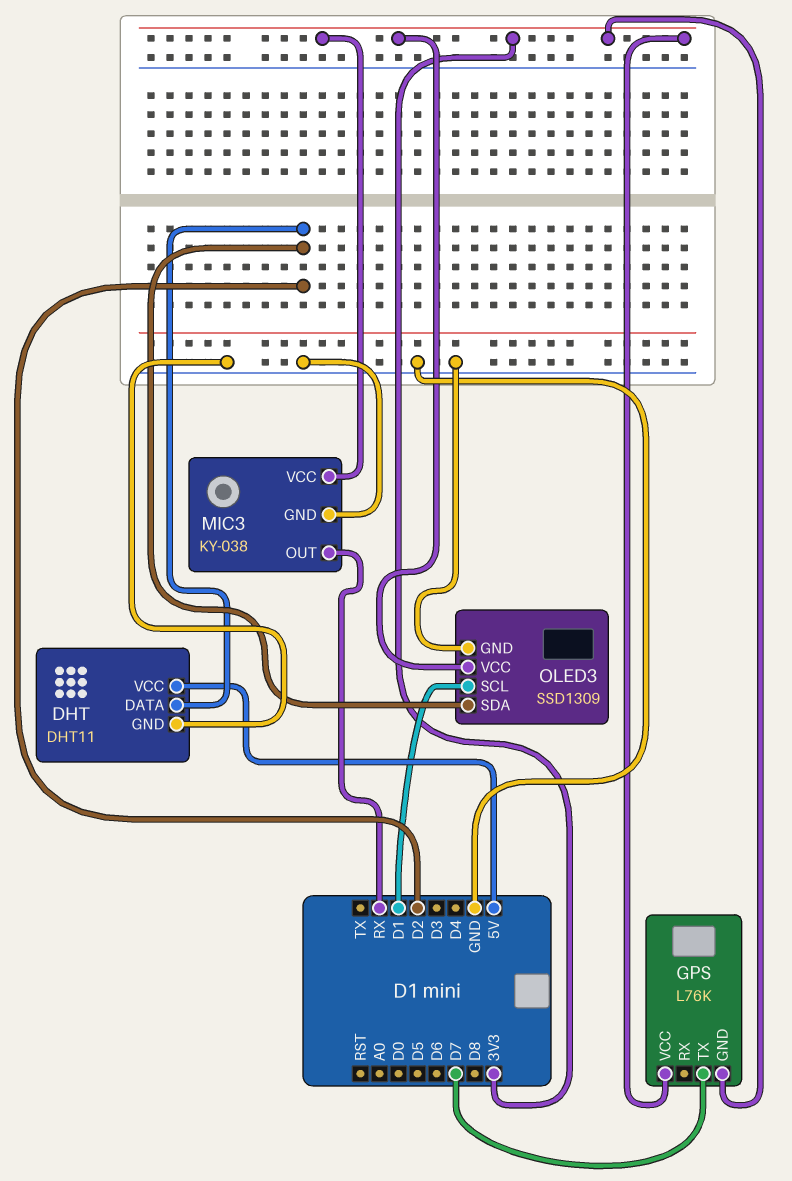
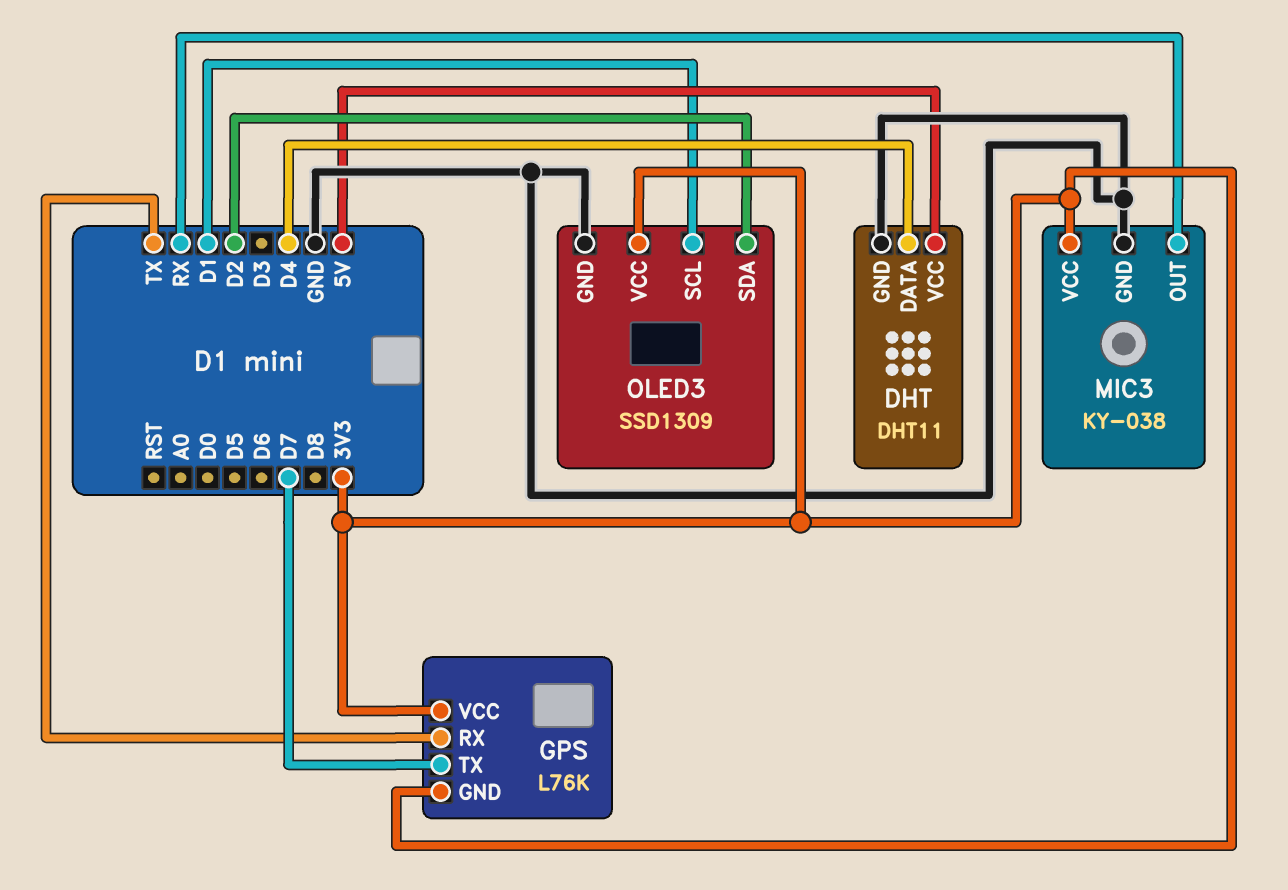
DHT pin DATA: D2 -> D4
GPS pin RX: none -> TX

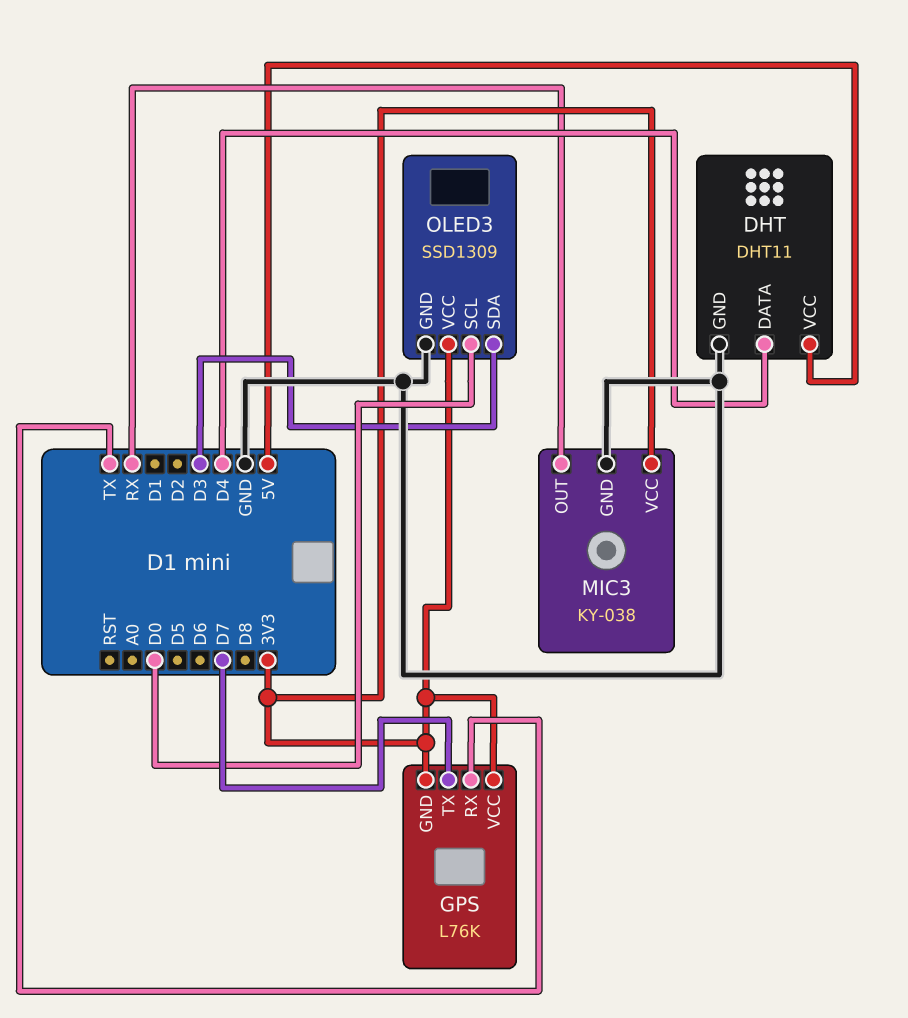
OLED3 pin SCL: D1 -> D0
OLED3 pin SDA: D2 -> D3

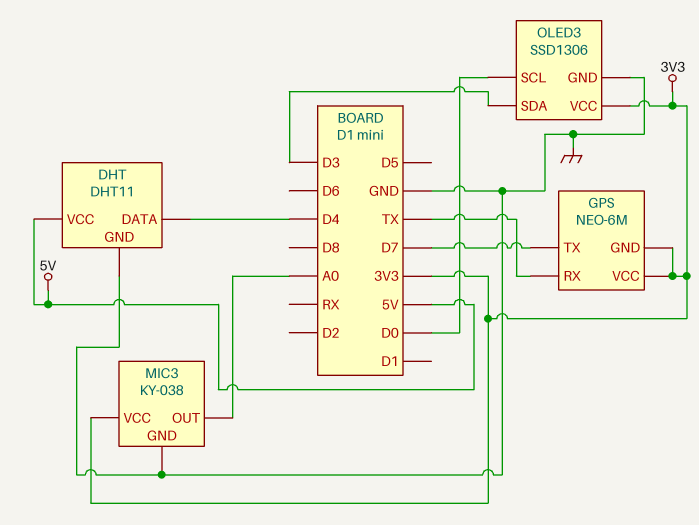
GPS: L76K -> NEO-6M
MIC3 pin OUT: RX -> A0
OLED3: SSD1309 -> SSD1306

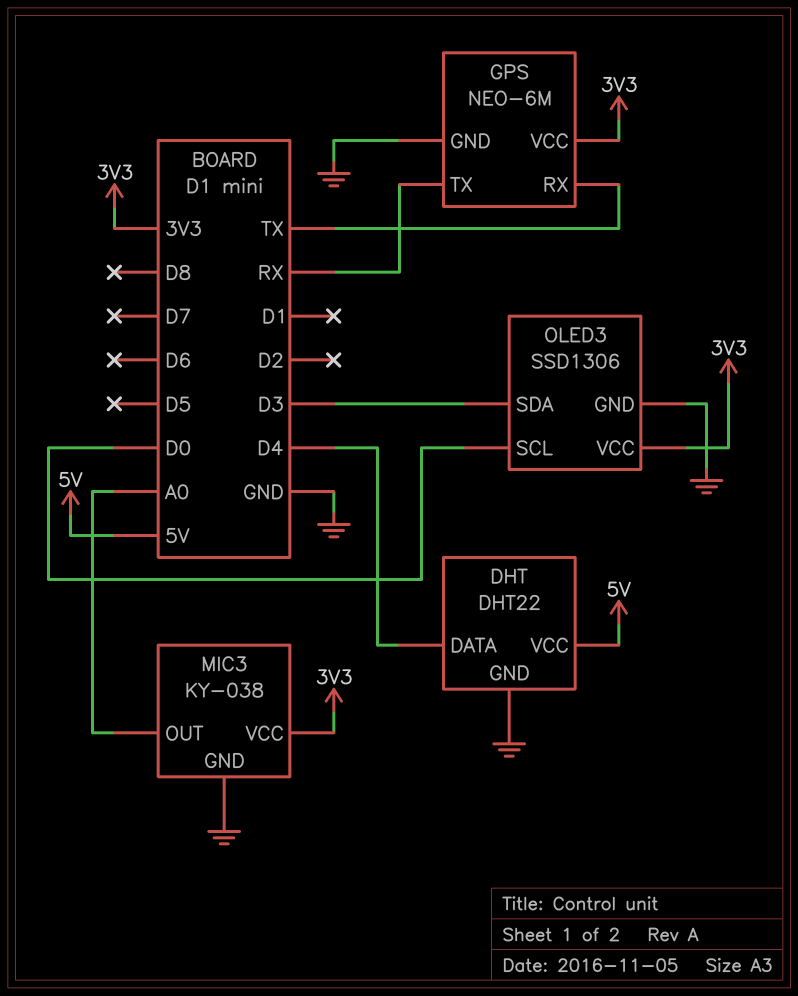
DHT: DHT11 -> DHT22
GPS pin GND: 3V3 -> GND
GPS pin TX: D7 -> RX

